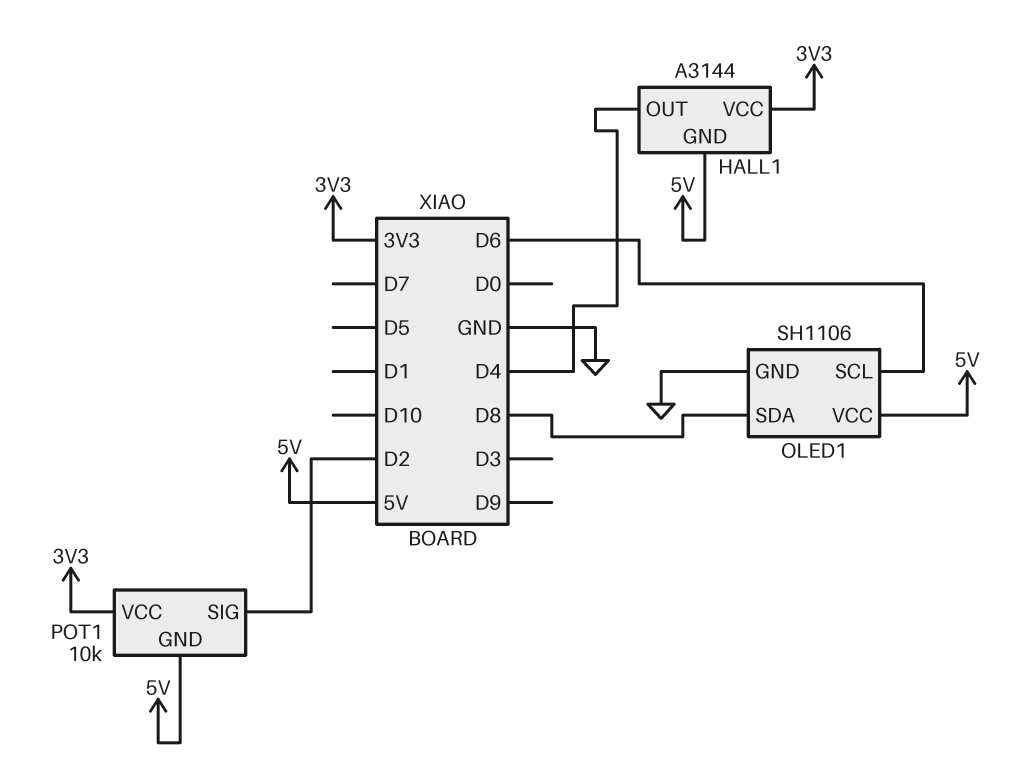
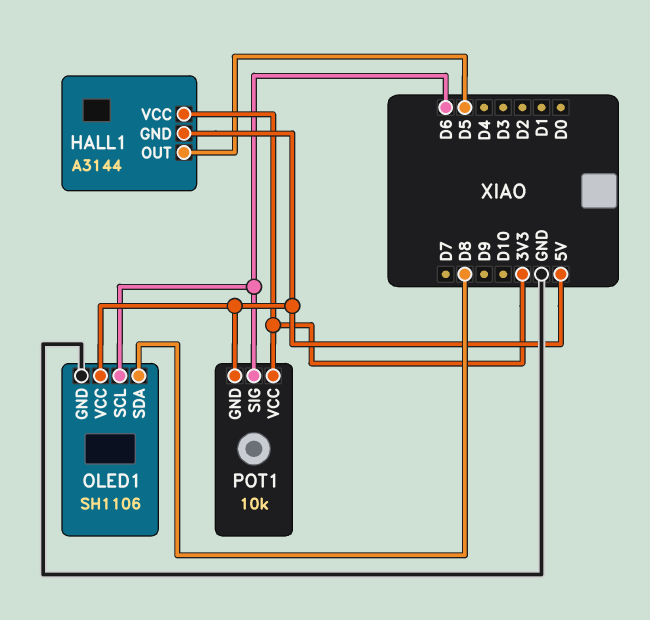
HALL1 pin OUT: D4 -> D5
POT1 pin SIG: D2 -> D6

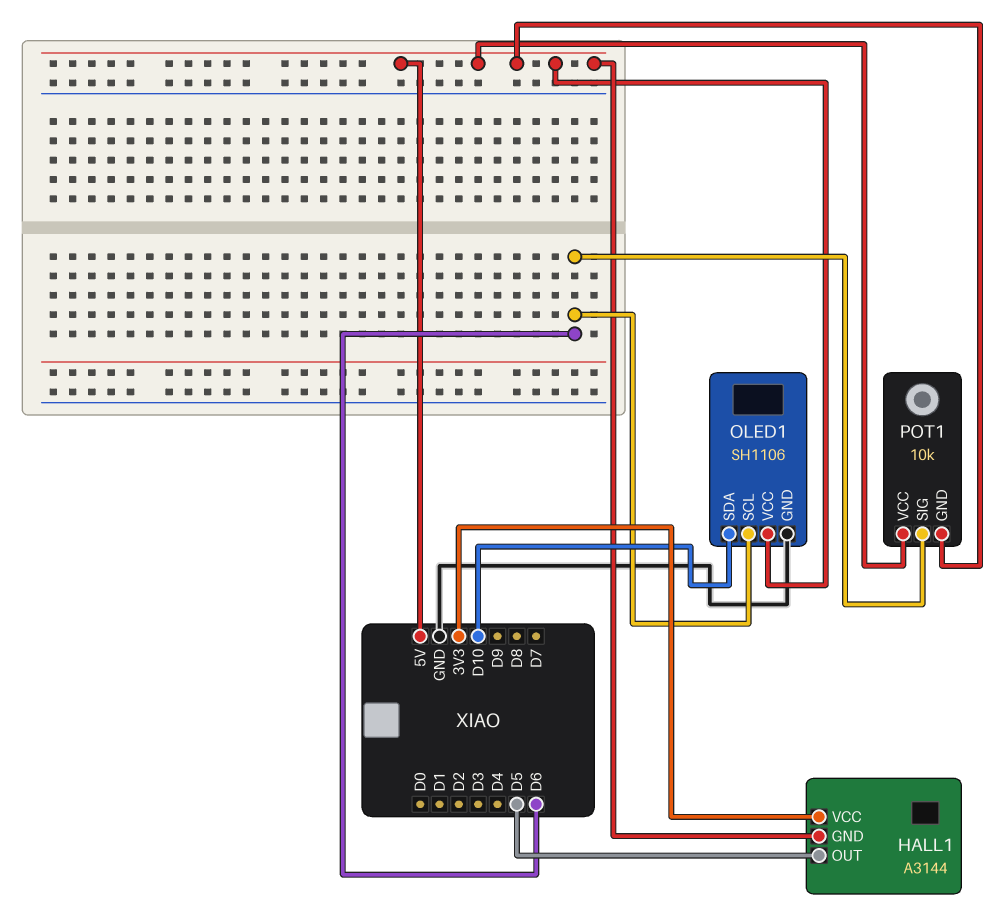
OLED1 pin SDA: D8 -> D10
POT1 pin VCC: 3V3 -> 5V

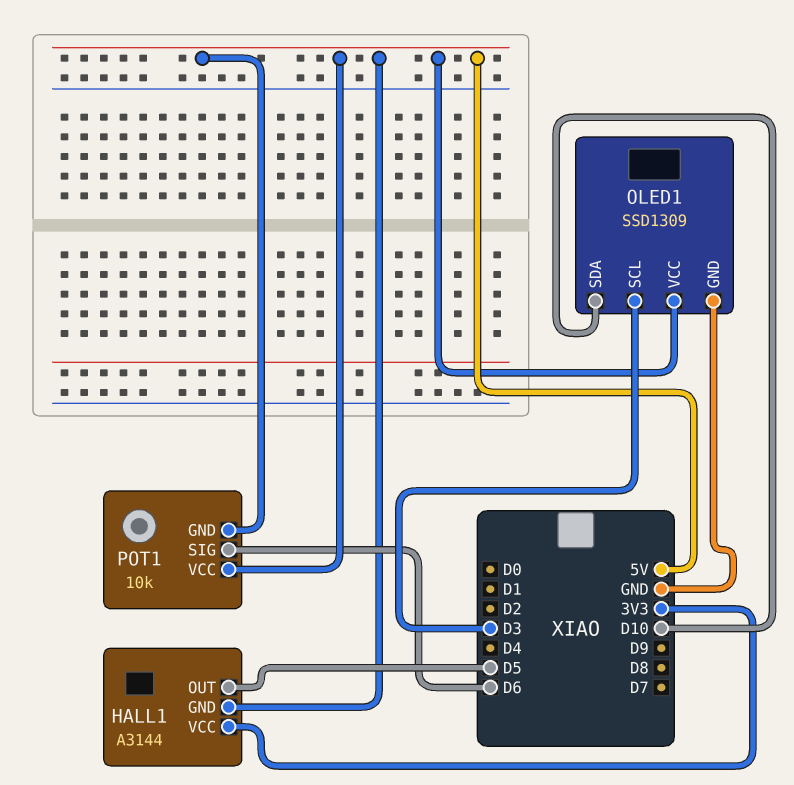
OLED1: SH1106 -> SSD1309
OLED1 pin SCL: D6 -> D3

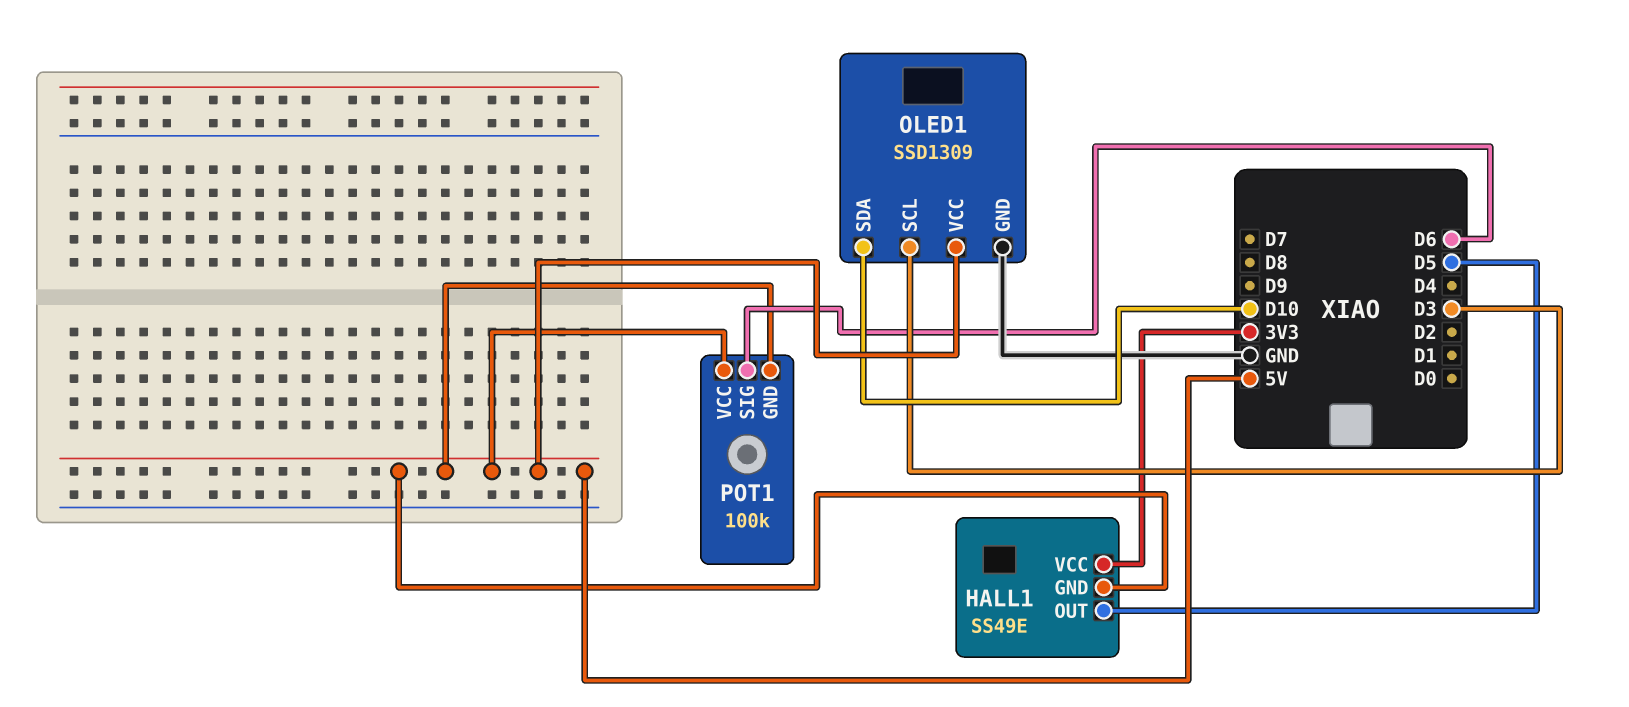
HALL1: A3144 -> SS49E
POT1: 10k -> 100k

